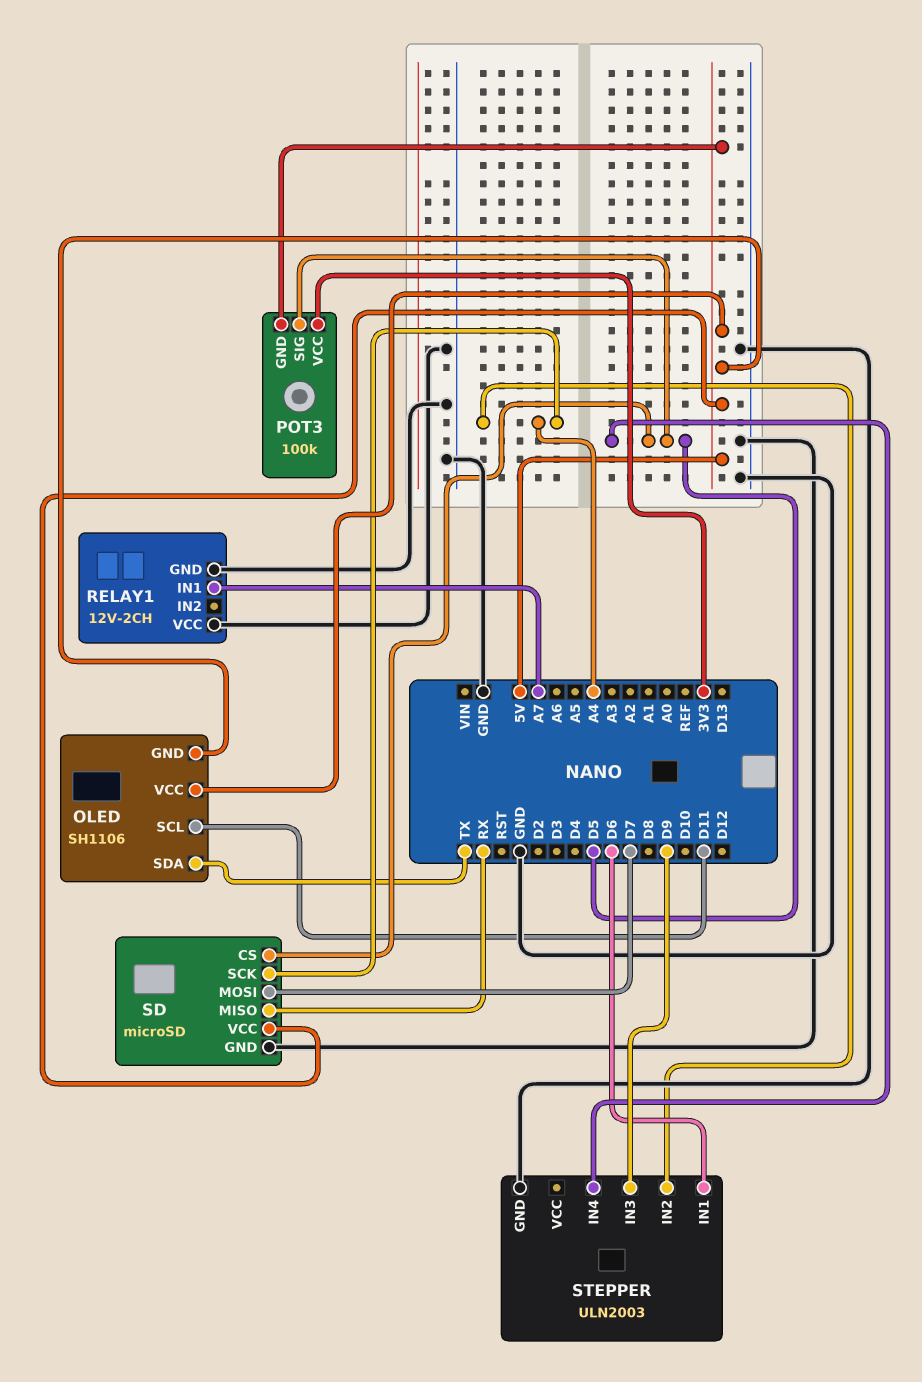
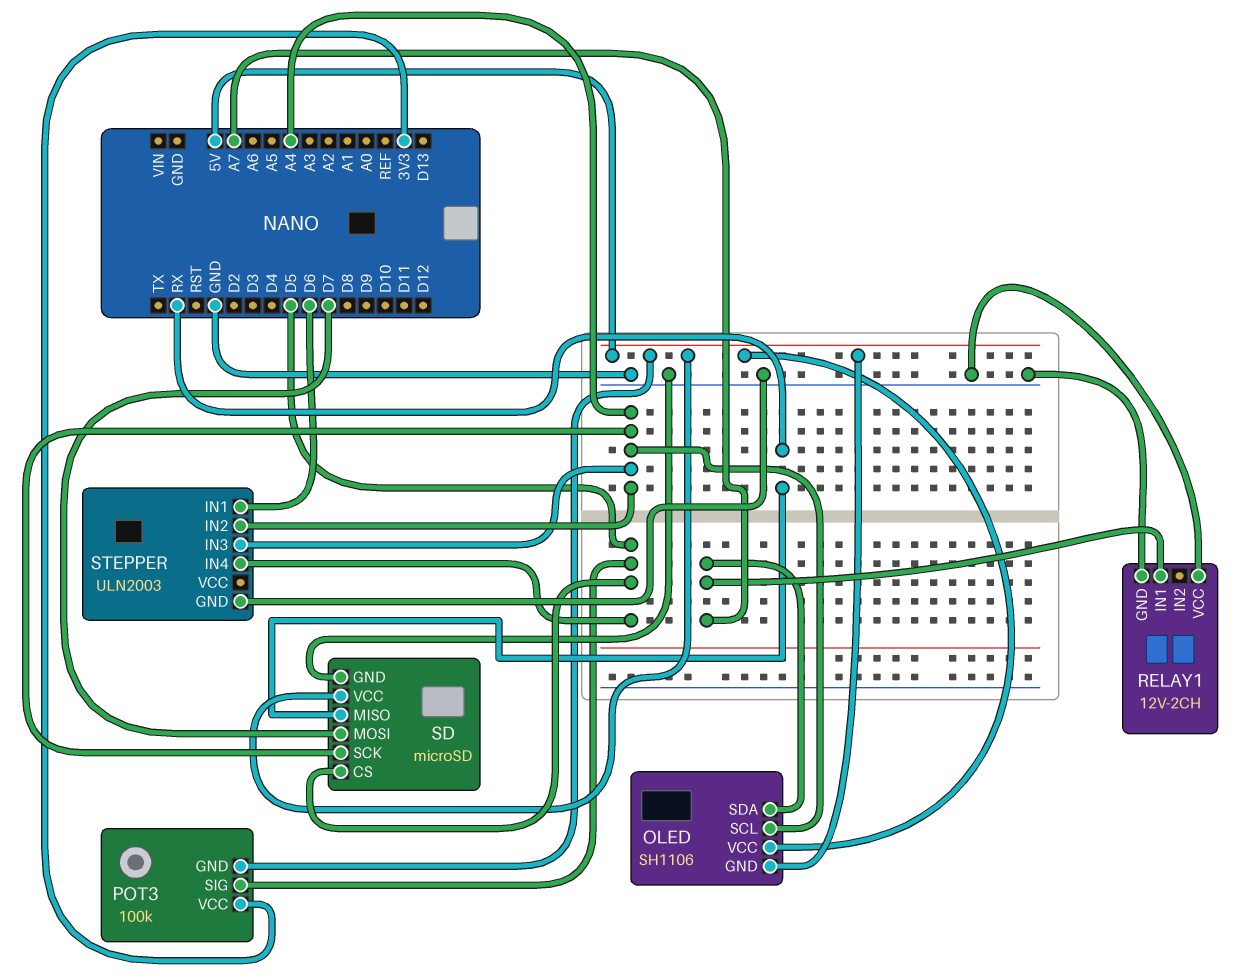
OLED pin SCL: D11 -> A4
OLED pin SDA: TX -> A7
STEPPER pin IN3: D9 -> A4

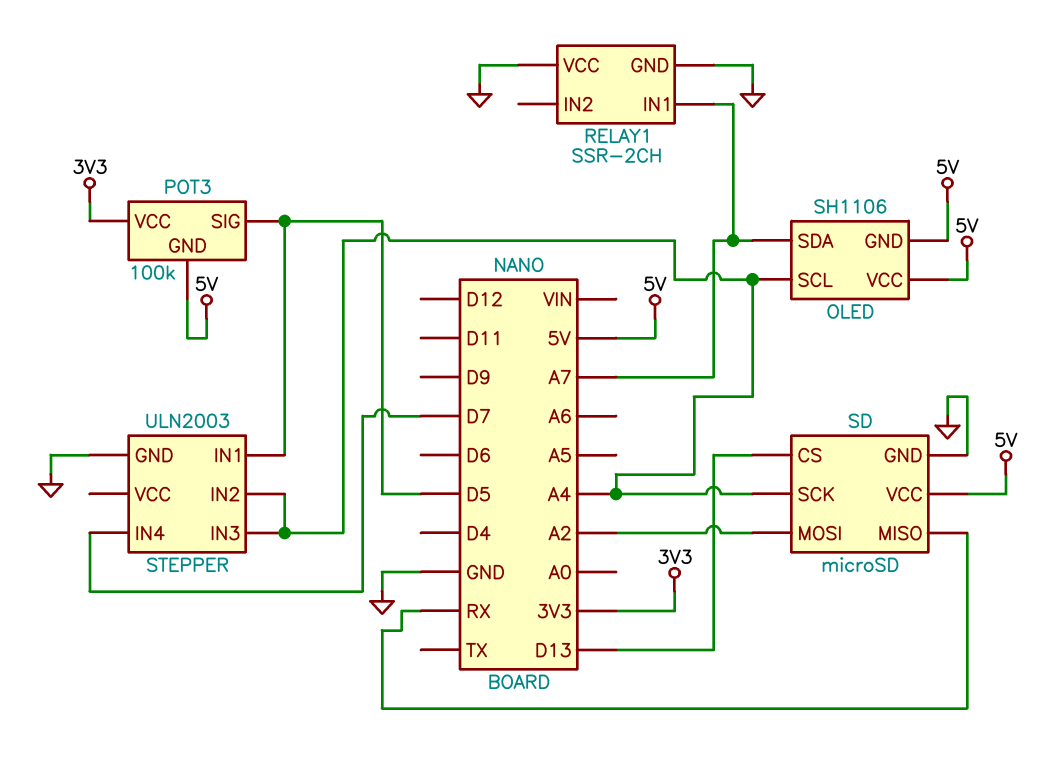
RELAY1: 12V-2CH -> SSR-2CH
SD pin CS: D5 -> D13
SD pin MOSI: D7 -> A2
STEPPER pin IN1: D6 -> D5
STEPPER pin IN4: D5 -> D7

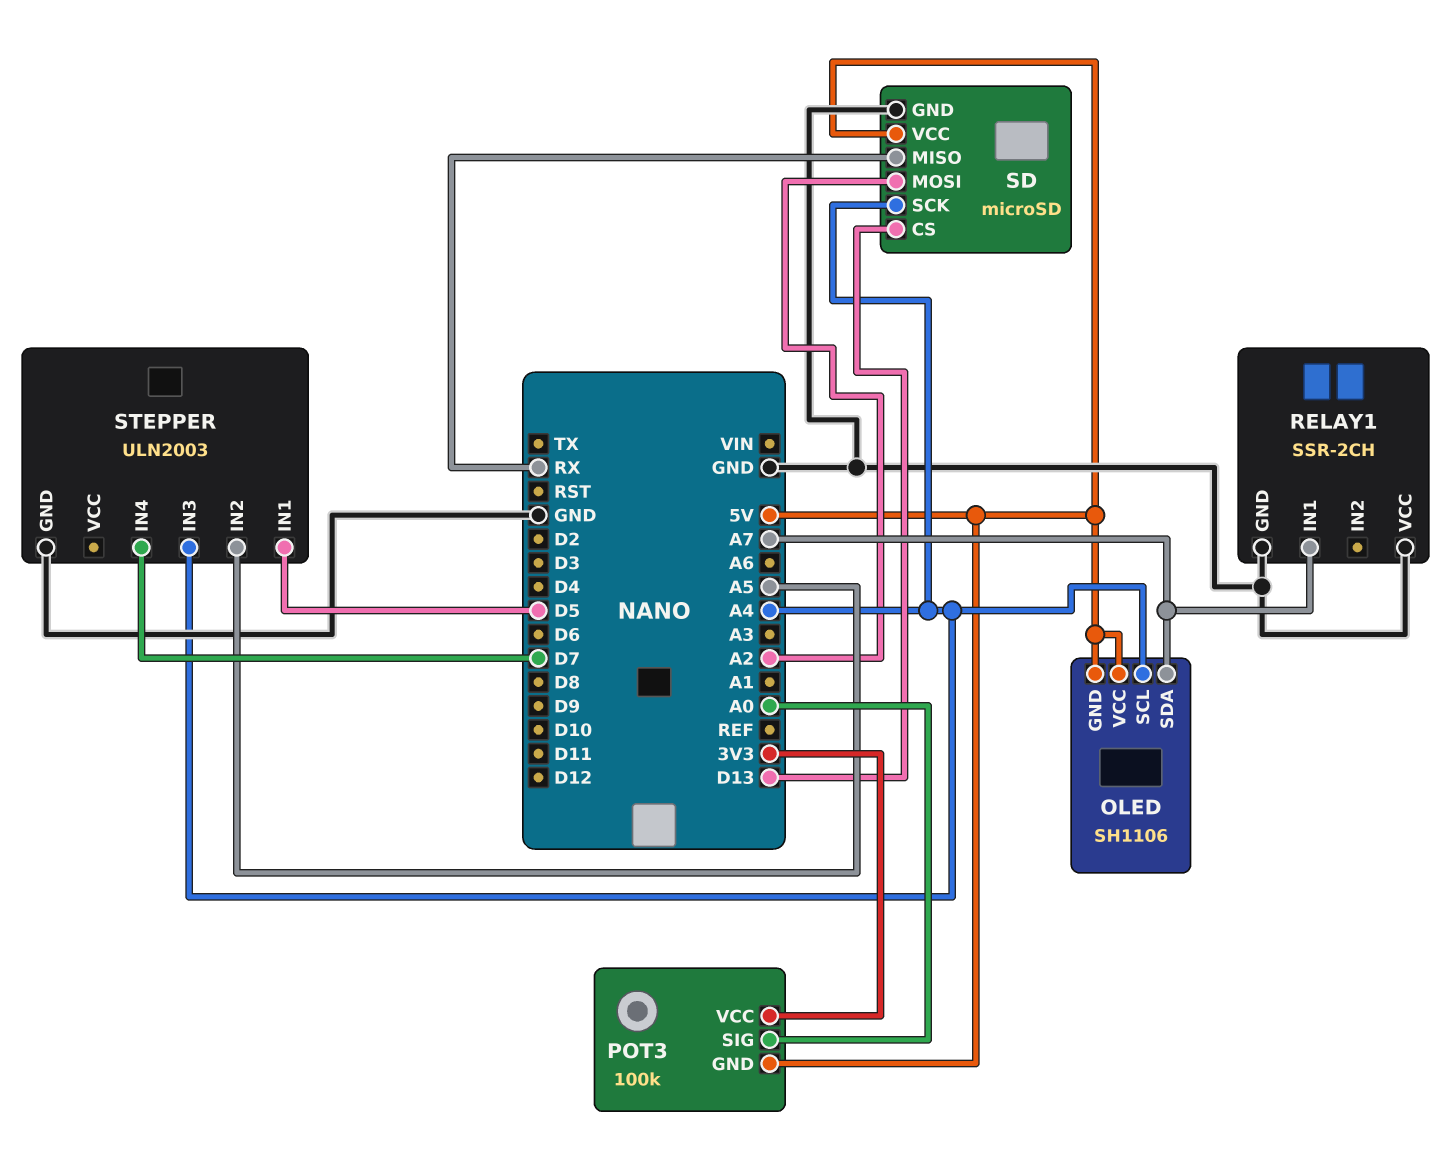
POT3 pin SIG: D5 -> A0
STEPPER pin IN2: A4 -> A5

